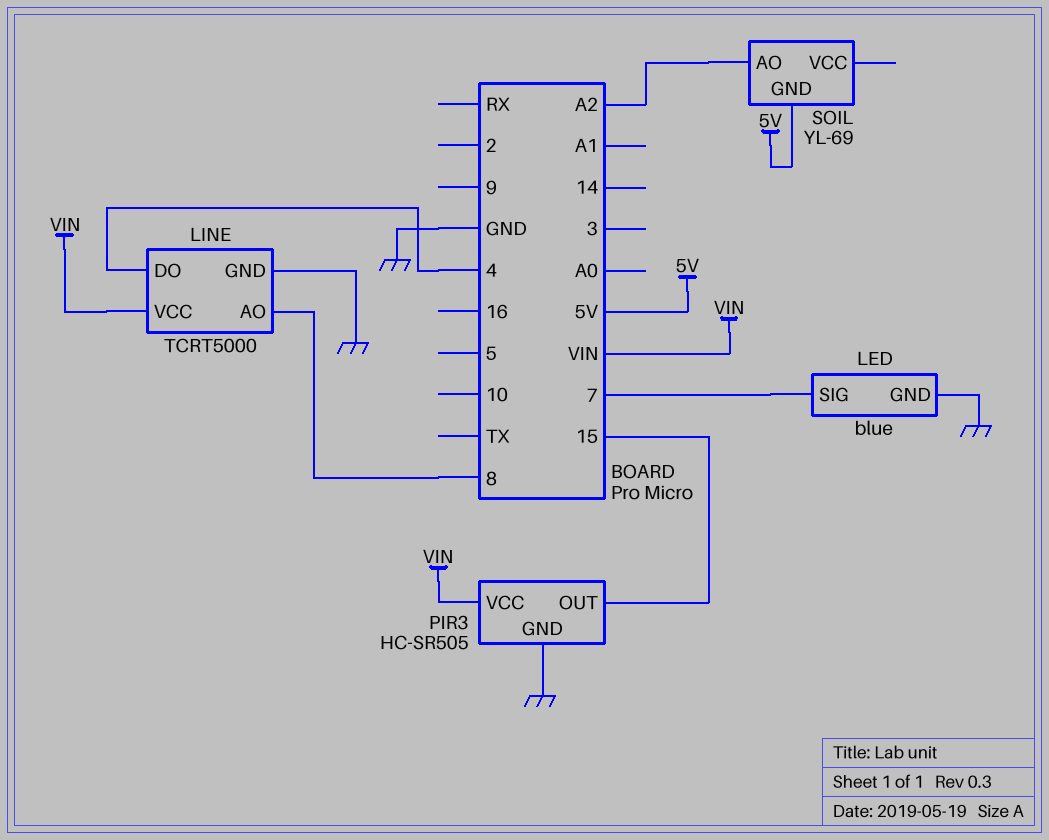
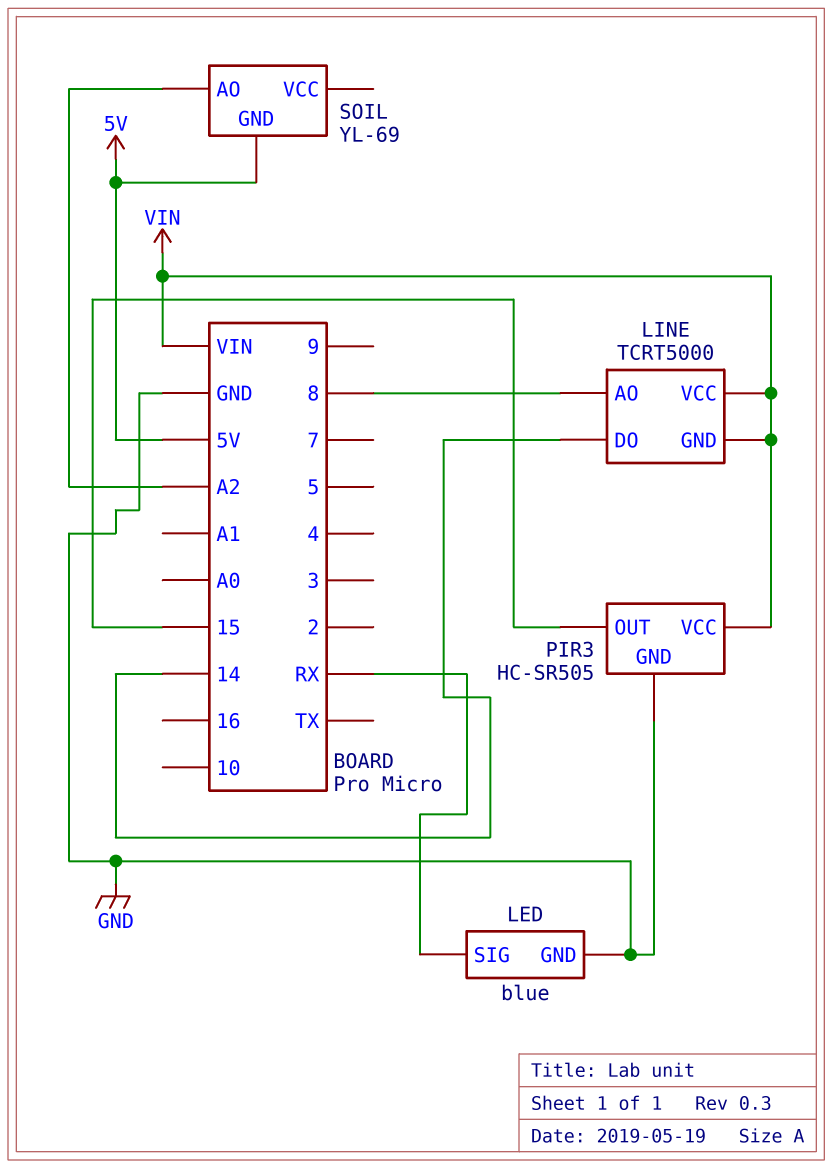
LED pin SIG: 7 -> RX
LINE pin DO: 4 -> 14
LINE pin GND: GND -> VIN

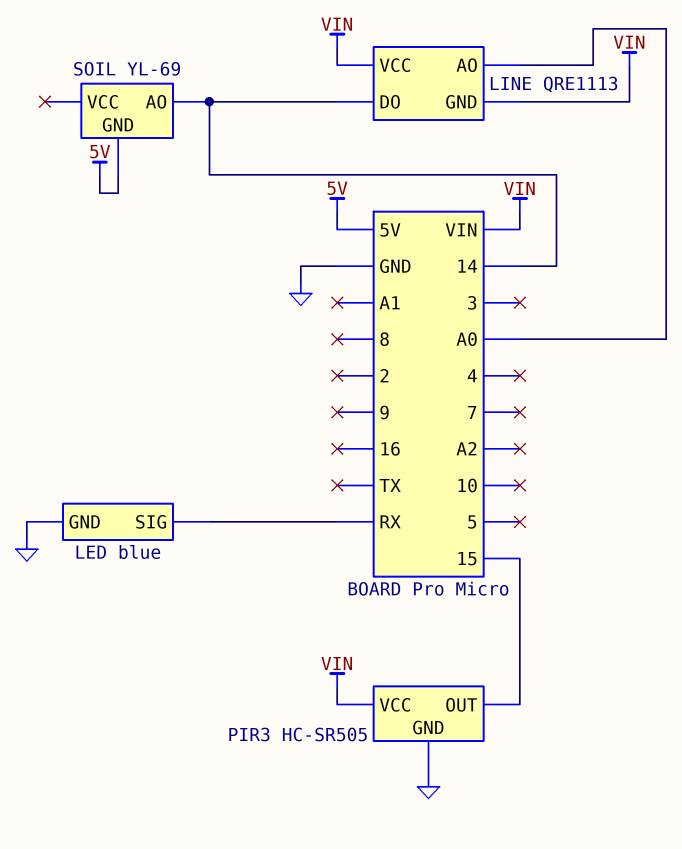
LINE: TCRT5000 -> QRE1113
LINE pin AO: 8 -> A0
SOIL pin AO: A2 -> 14

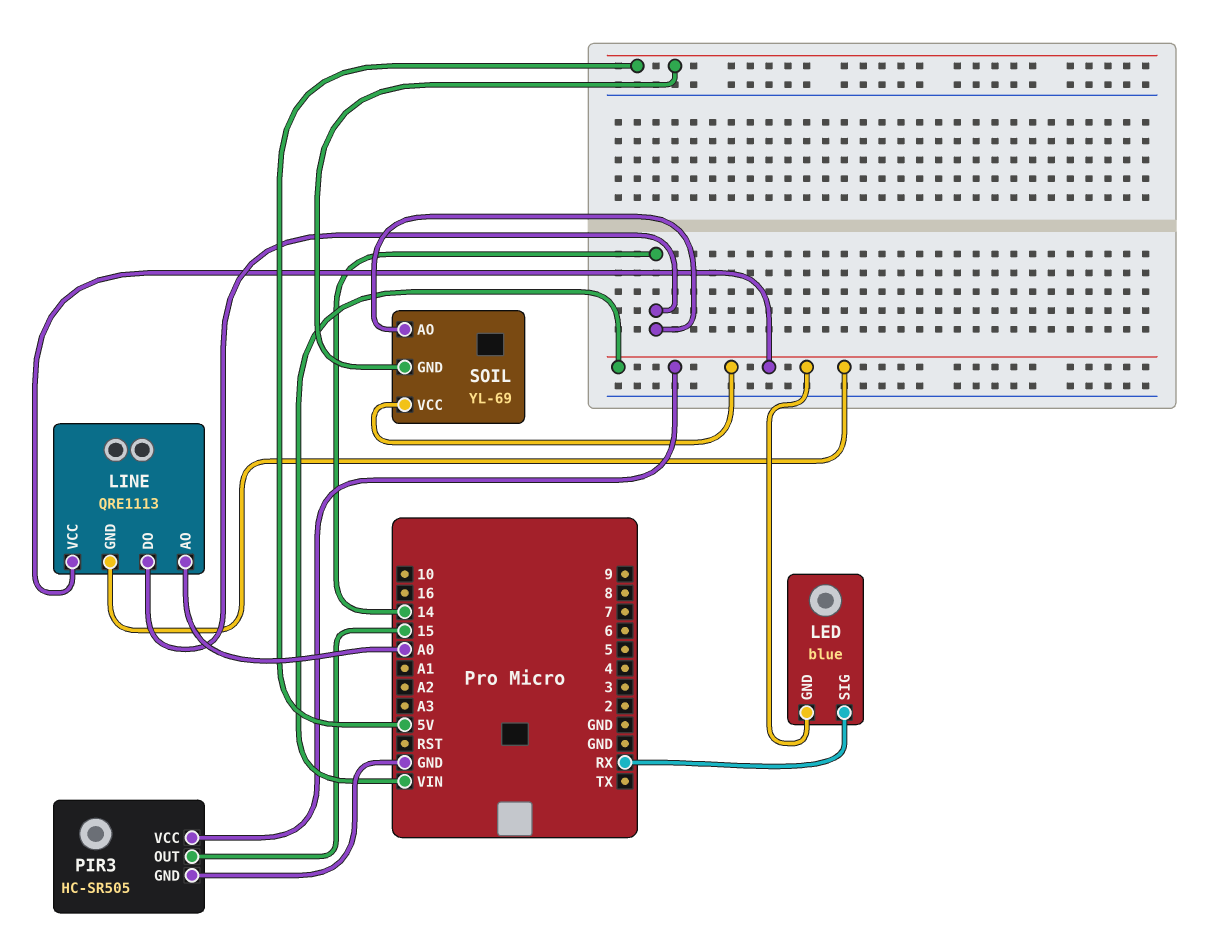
LED pin GND: GND -> VIN
SOIL pin VCC: none -> VIN

